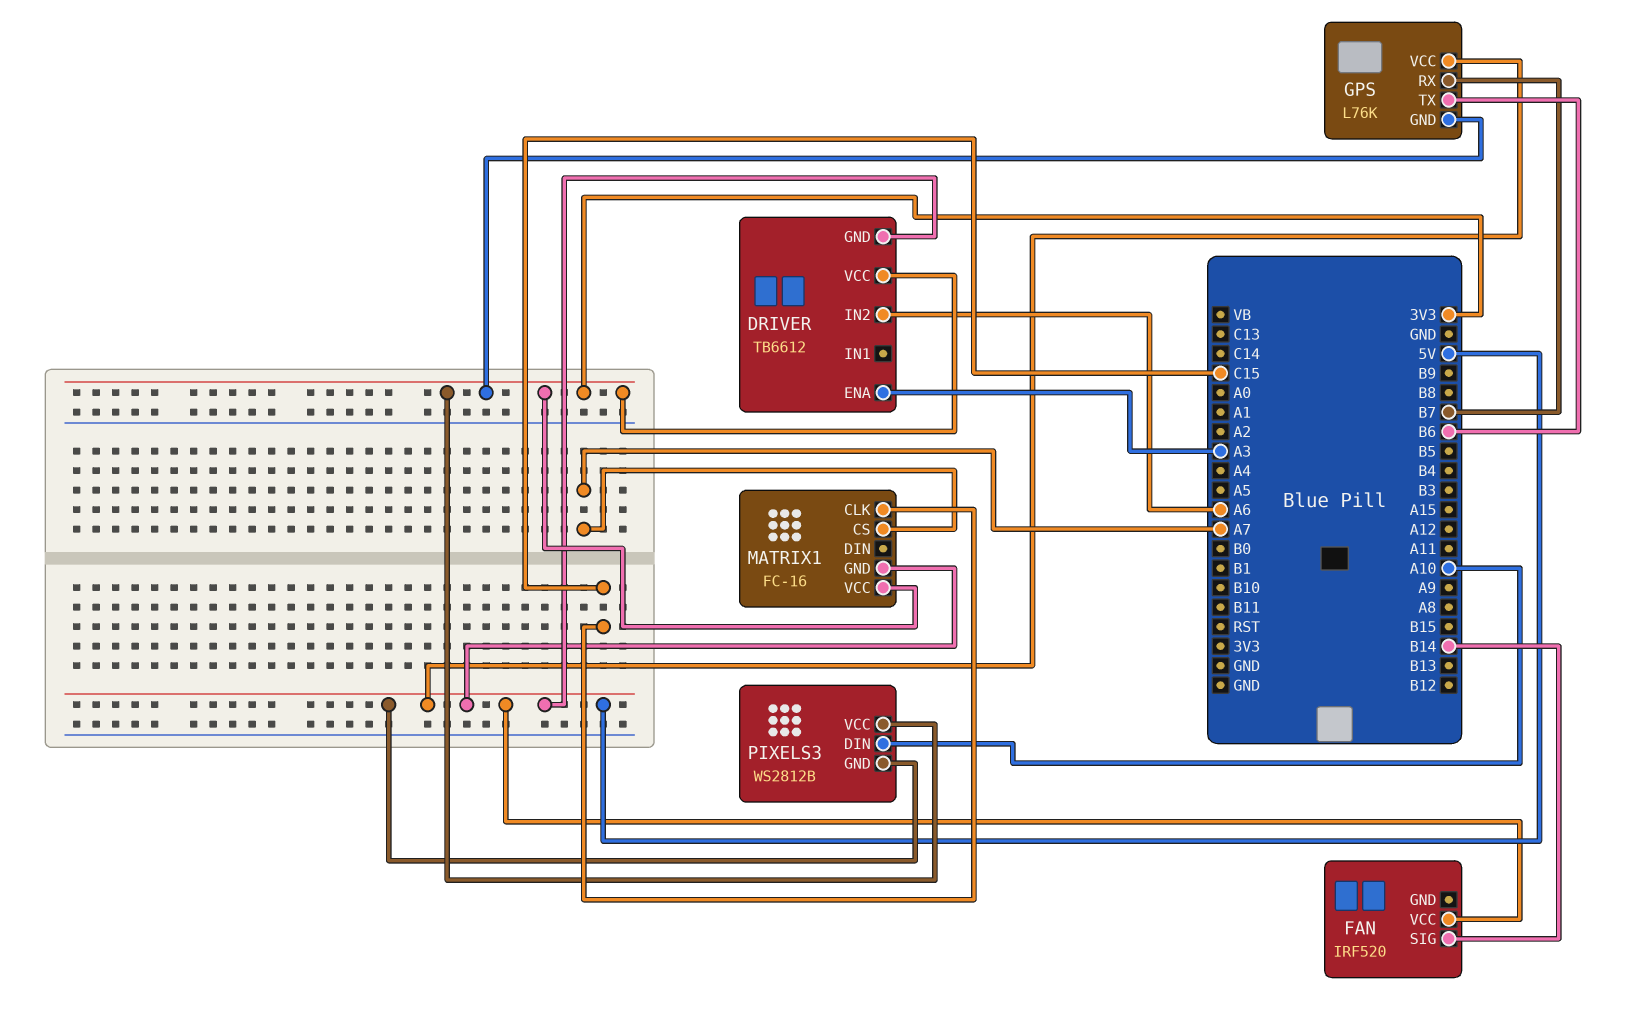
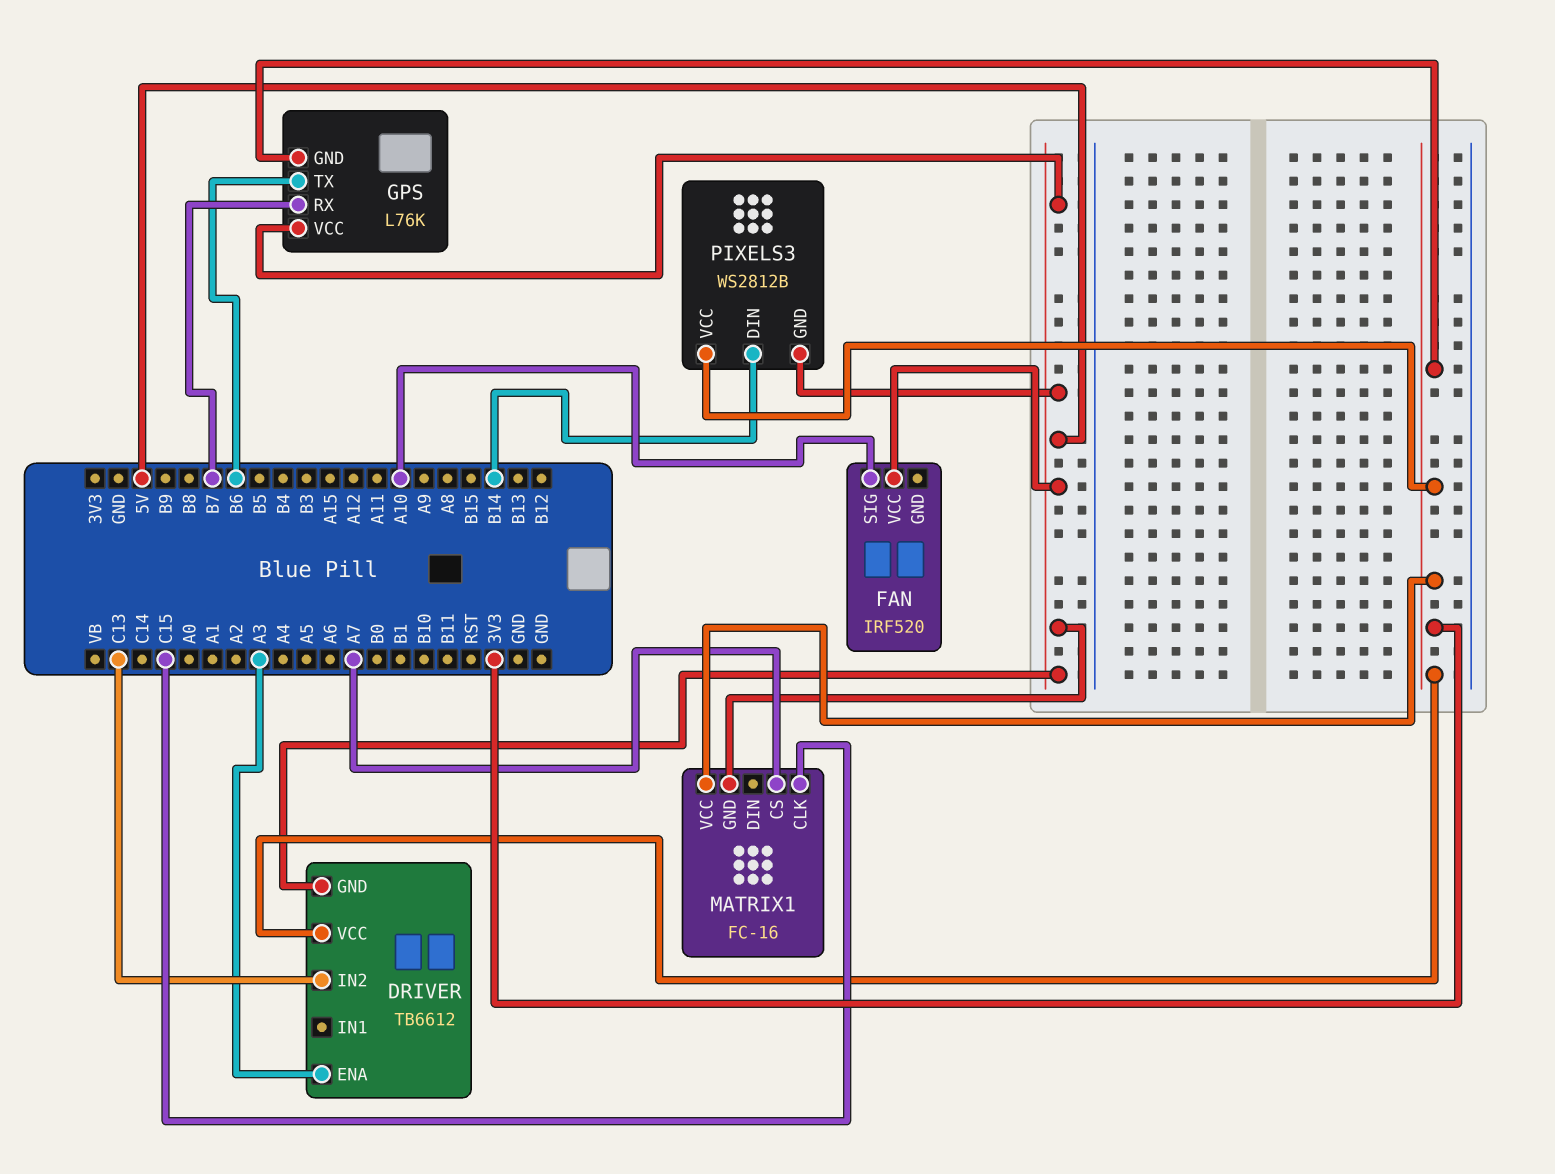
DRIVER pin IN2: A6 -> C13
FAN pin SIG: B14 -> A10
PIXELS3 pin DIN: A10 -> B14

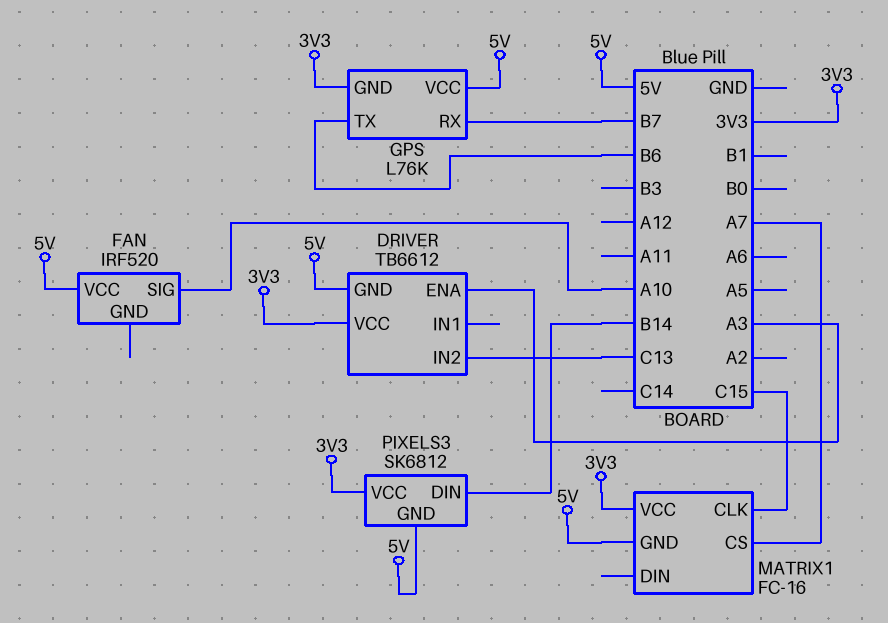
PIXELS3: WS2812B -> SK6812

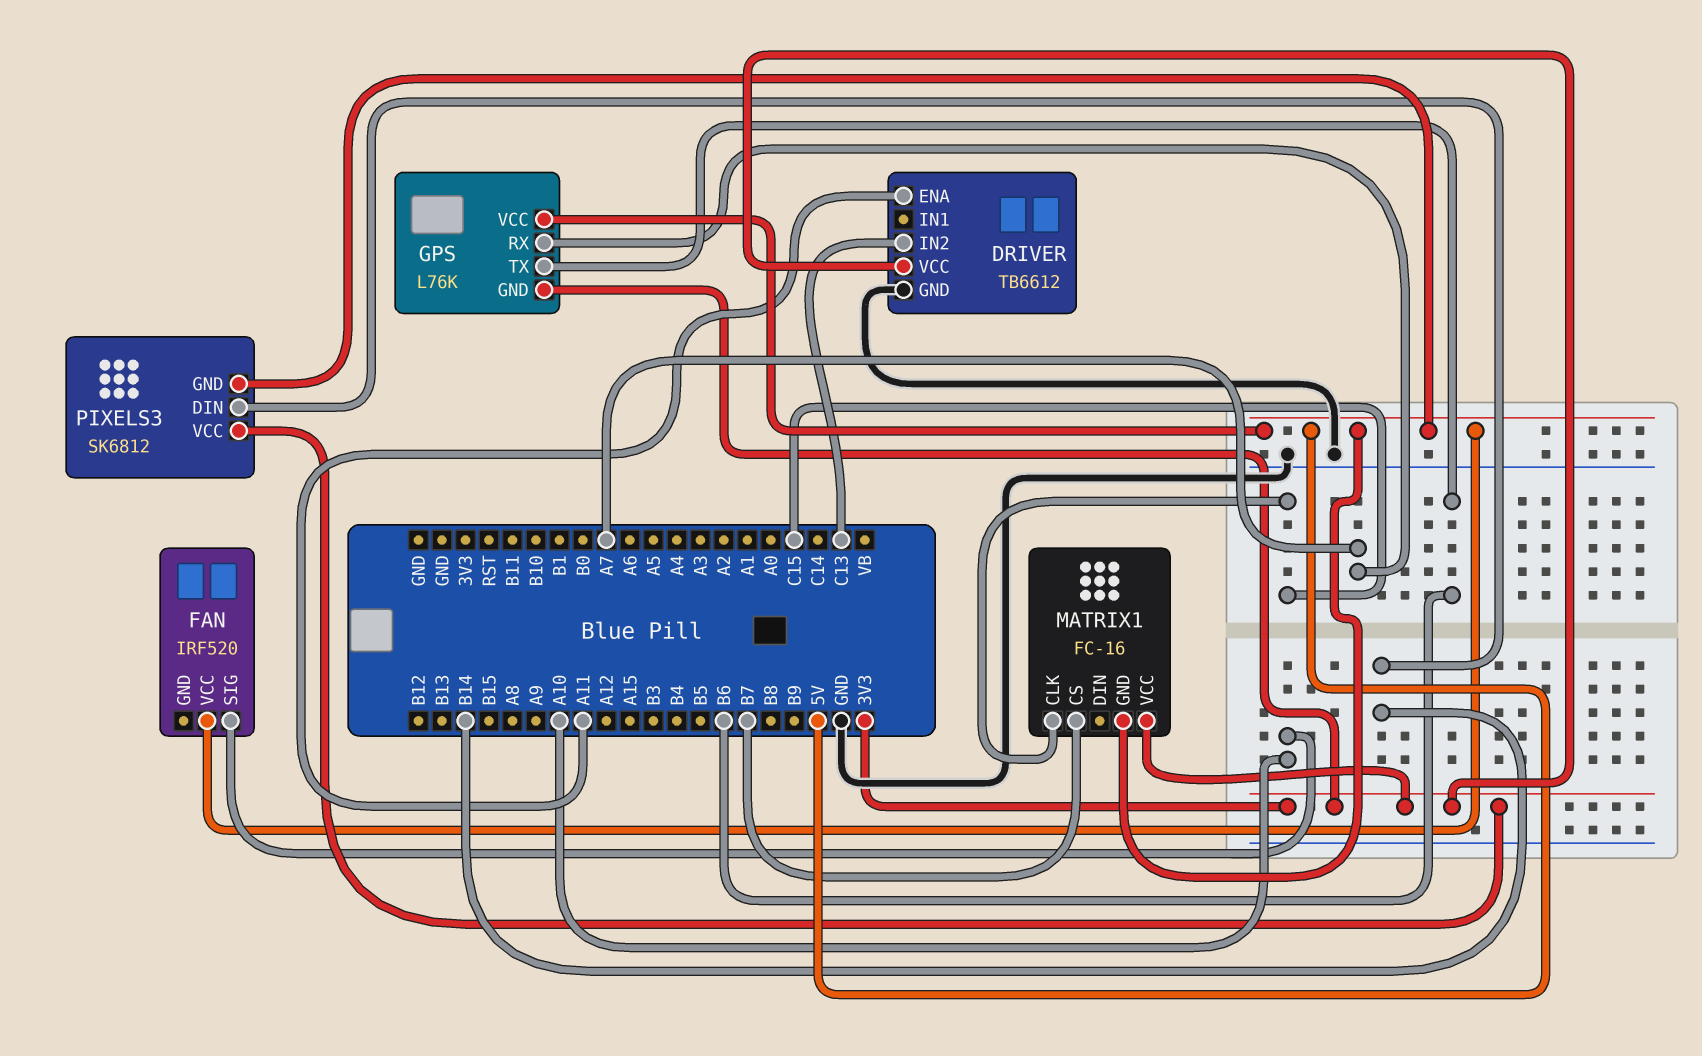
DRIVER pin ENA: A3 -> A11
DRIVER pin GND: 5V -> GND
GPS pin RX: B7 -> A7
MATRIX1 pin CS: A7 -> B7

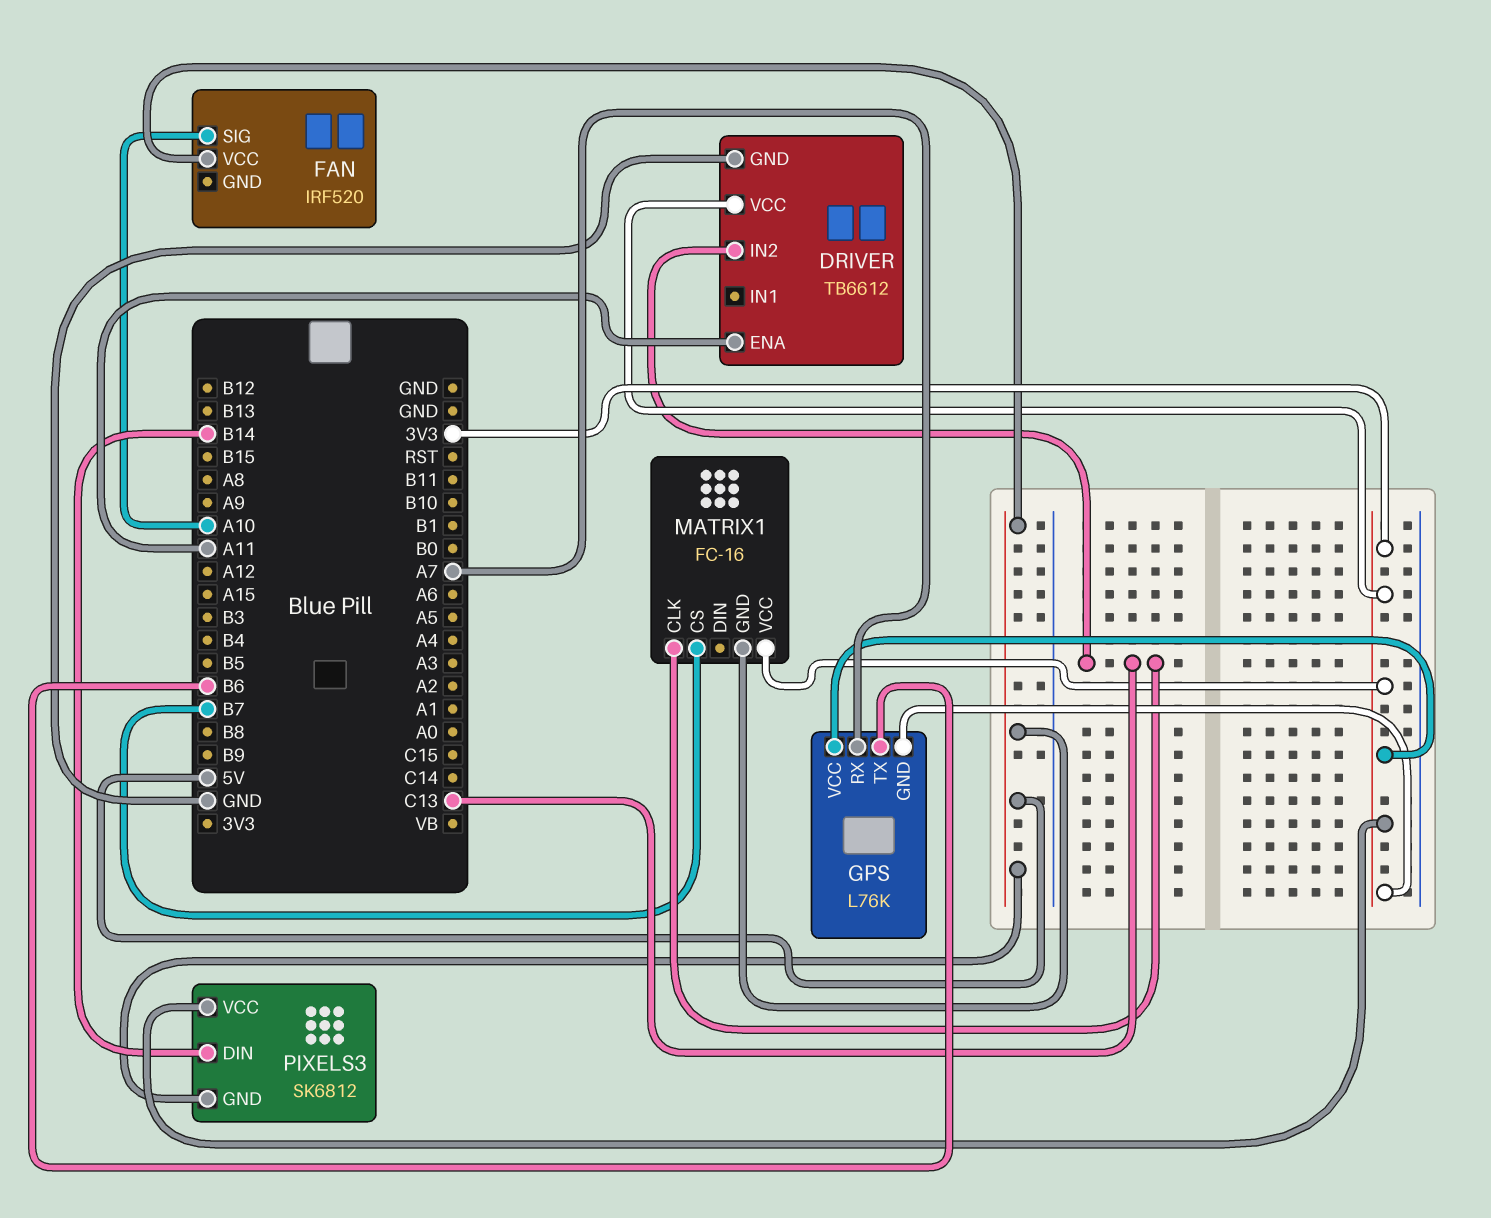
GPS pin VCC: 5V -> 3V3
MATRIX1 pin CLK: C15 -> C13

